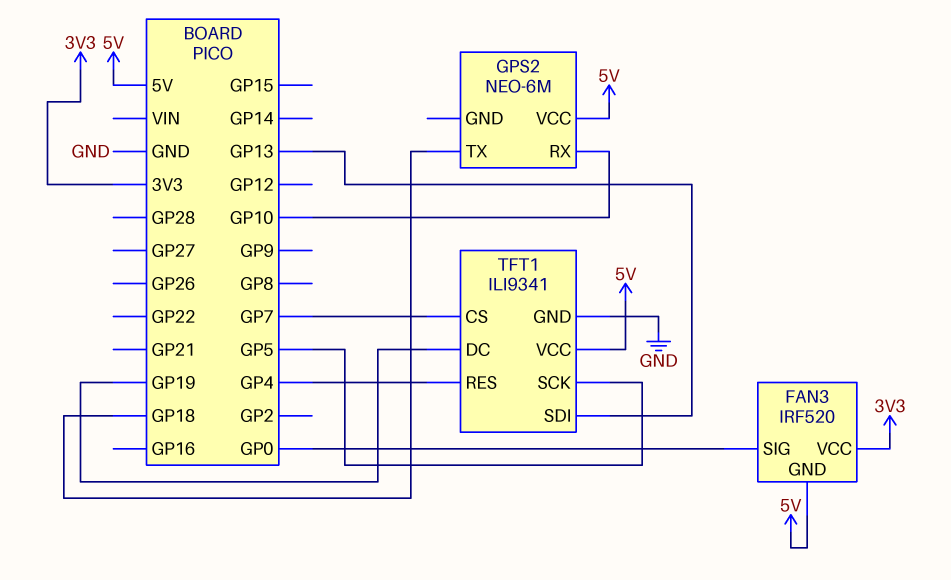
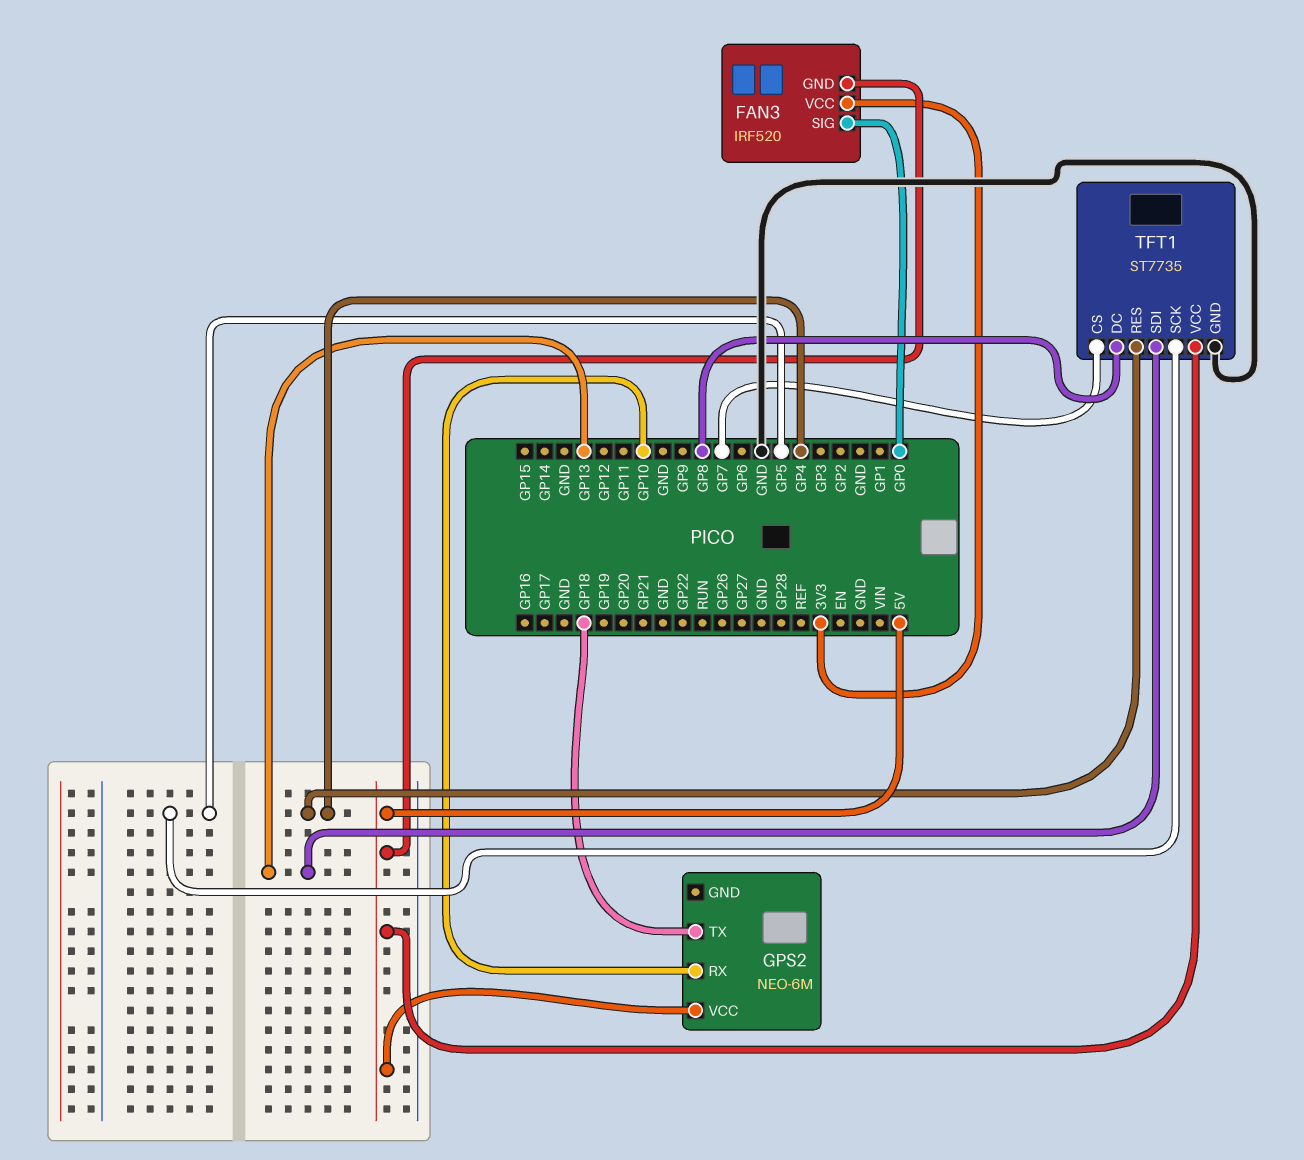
TFT1: ILI9341 -> ST7735
TFT1 pin DC: GP19 -> GP8

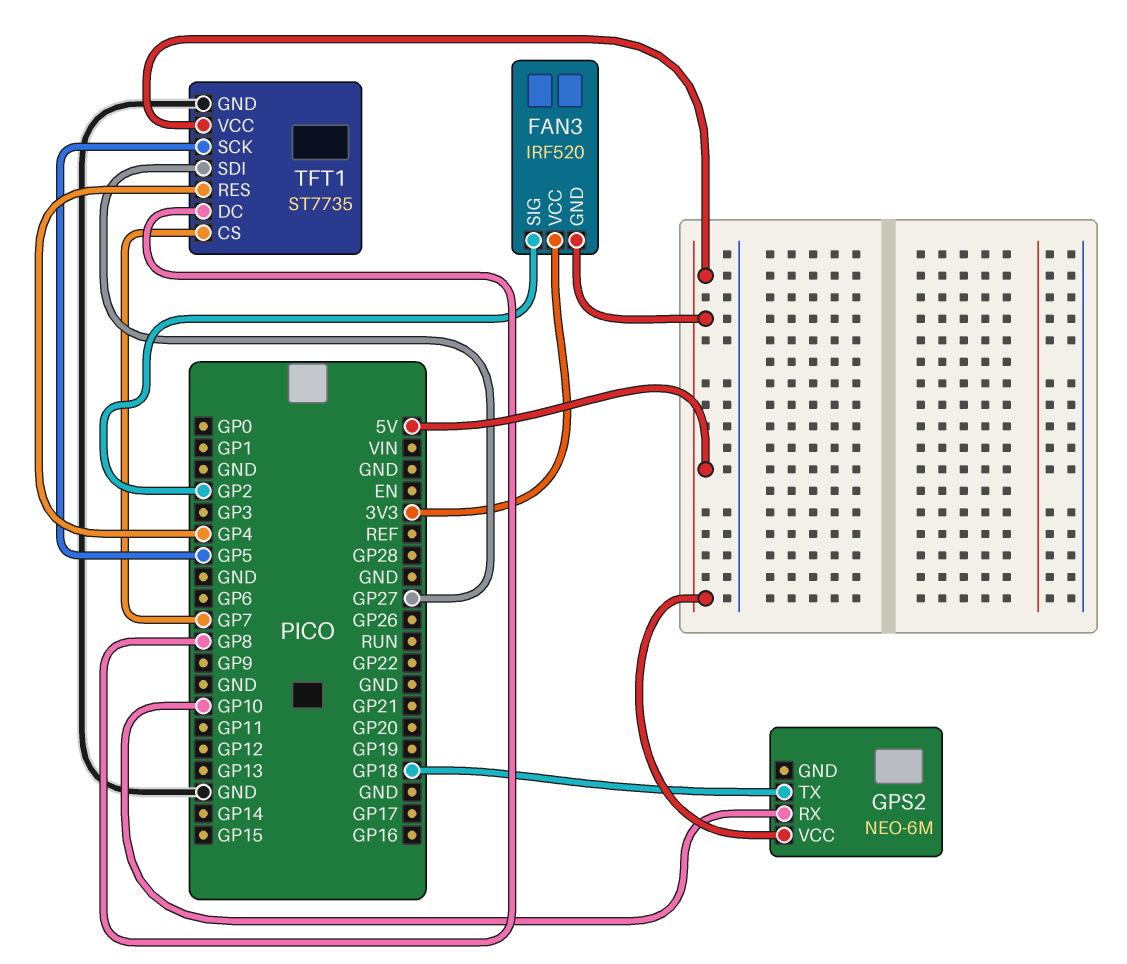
FAN3 pin SIG: GP0 -> GP2
TFT1 pin SDI: GP13 -> GP27

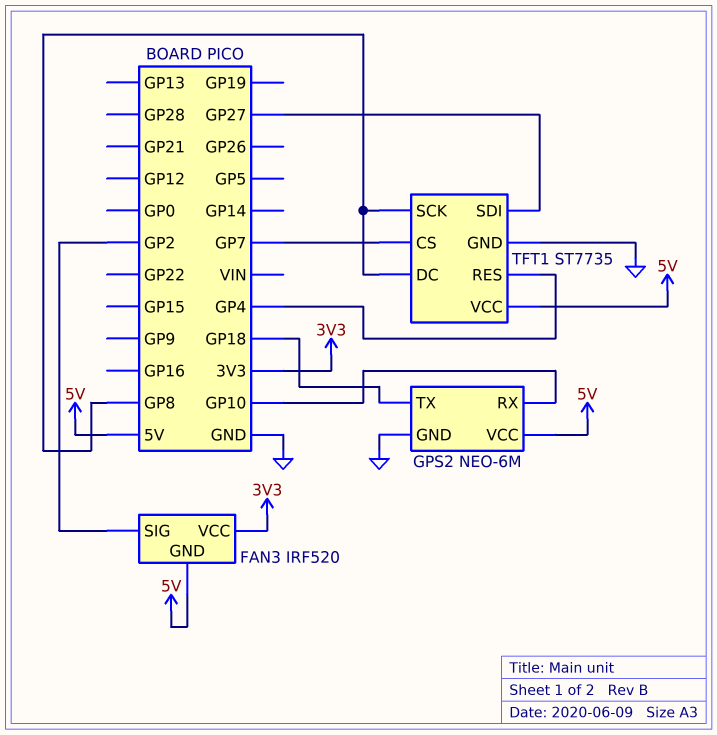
GPS2 pin GND: none -> GND
TFT1 pin SCK: GP5 -> GP8

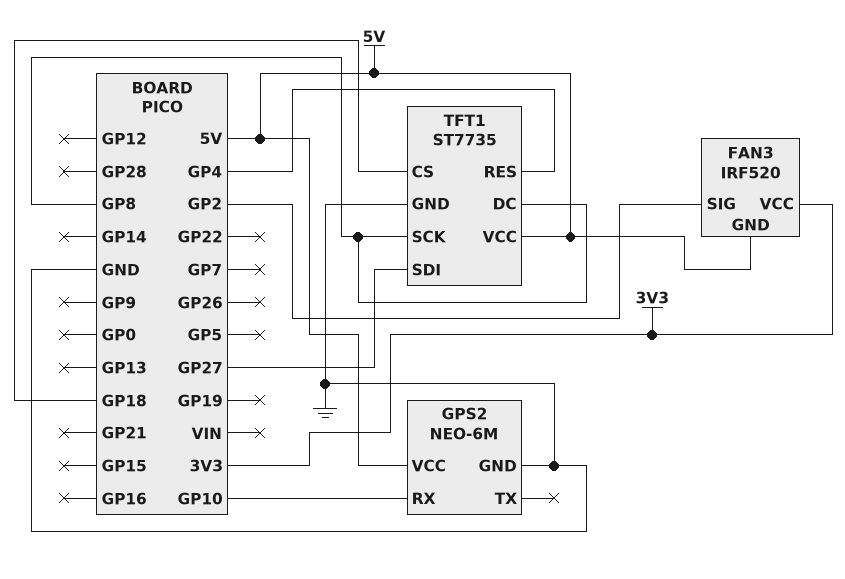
GPS2 pin TX: GP18 -> none
TFT1 pin CS: GP7 -> GP18

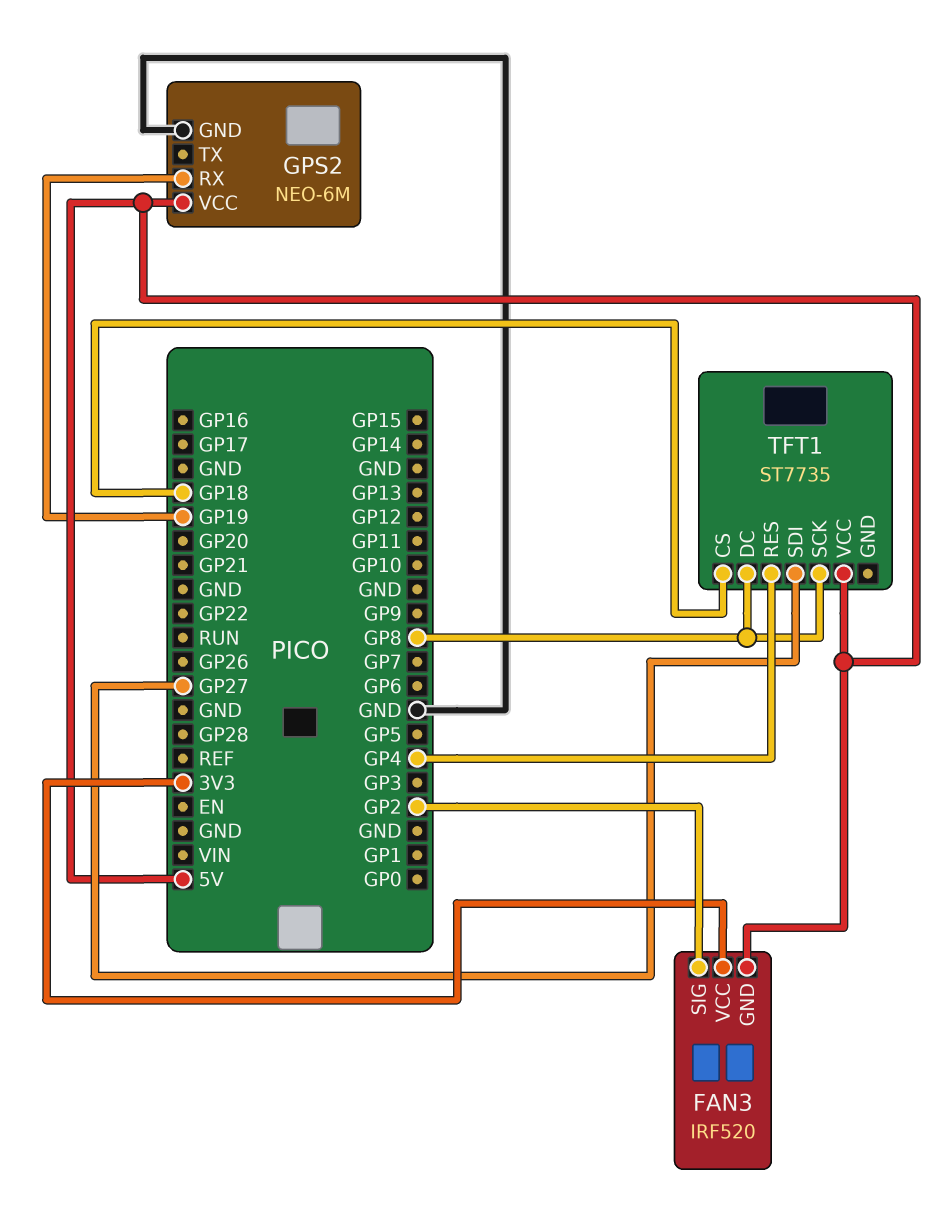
GPS2 pin RX: GP10 -> GP19
TFT1 pin GND: GND -> none

